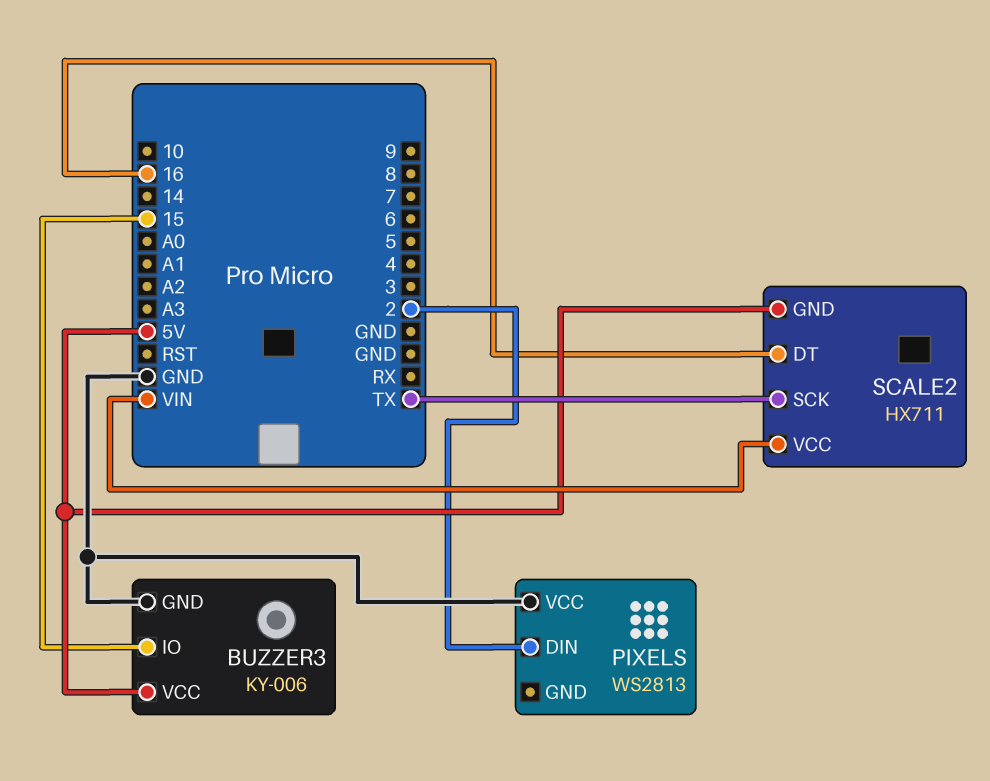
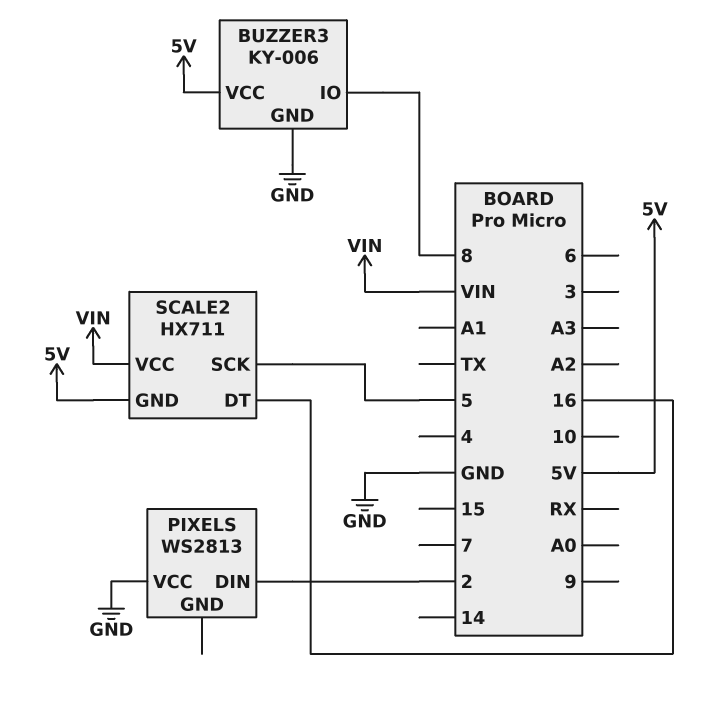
BUZZER3 pin IO: 15 -> 8
SCALE2 pin SCK: TX -> 5

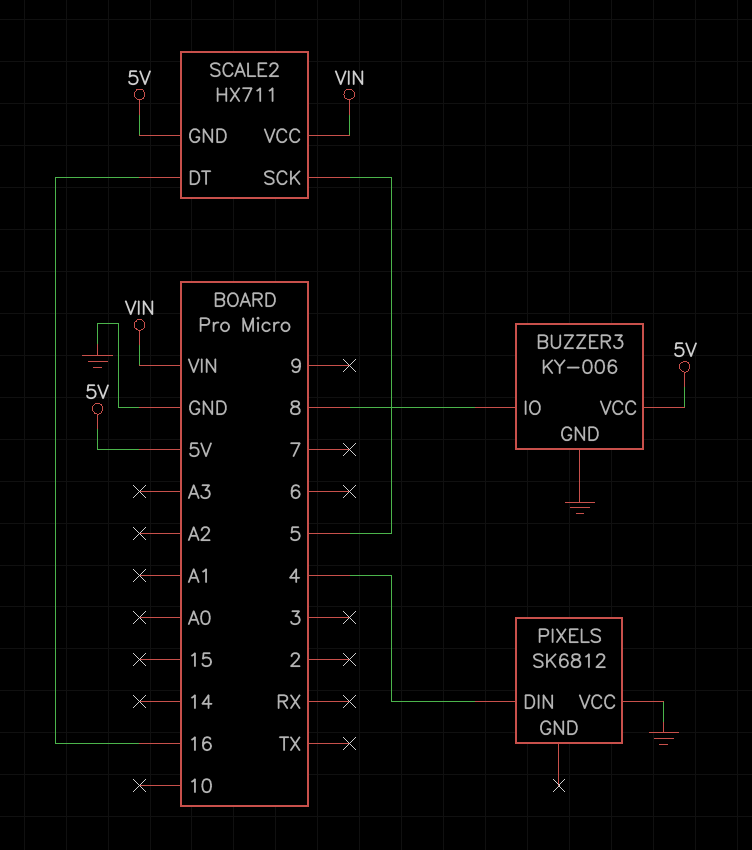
PIXELS: WS2813 -> SK6812
PIXELS pin DIN: 2 -> 4

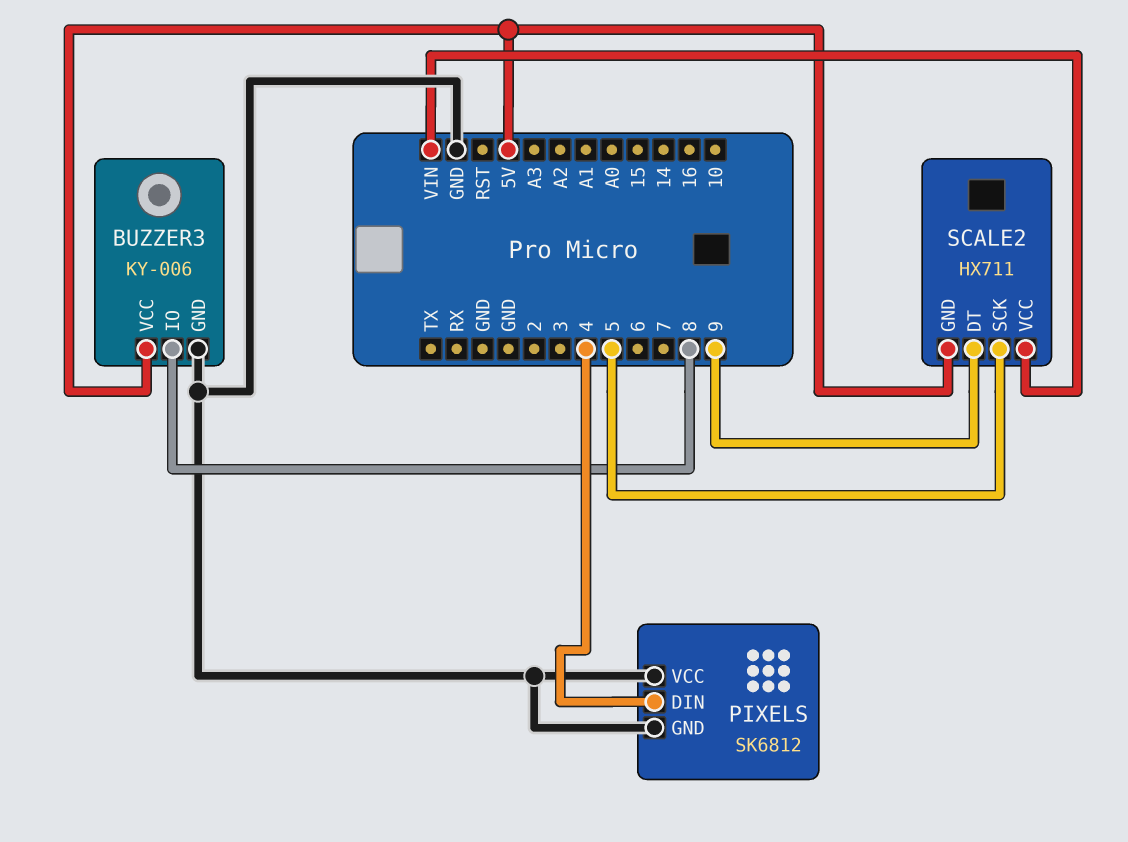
PIXELS pin GND: none -> GND
SCALE2 pin DT: 16 -> 9

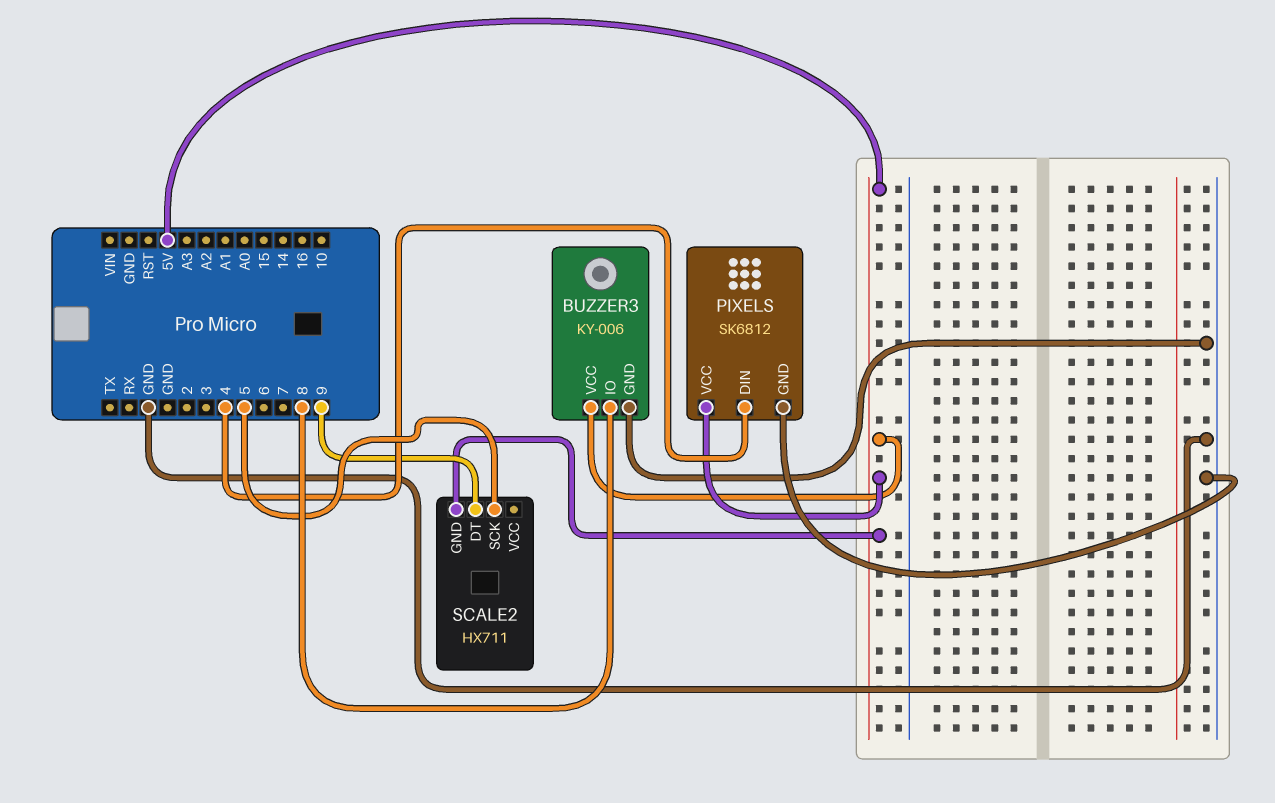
PIXELS pin VCC: GND -> 5V
SCALE2 pin VCC: VIN -> none

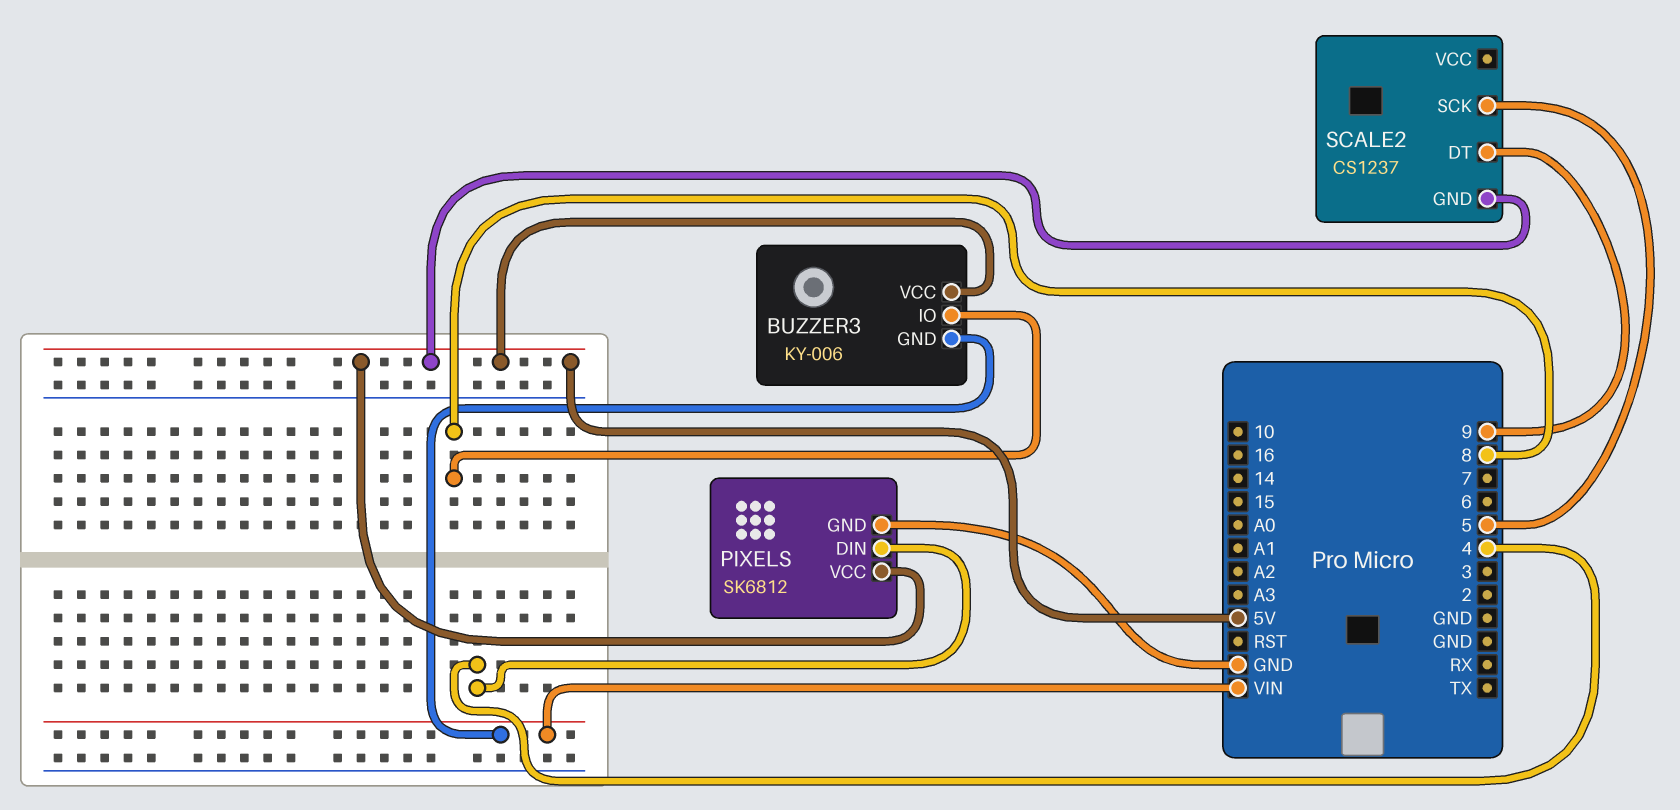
BUZZER3 pin GND: GND -> VIN
SCALE2: HX711 -> CS1237

